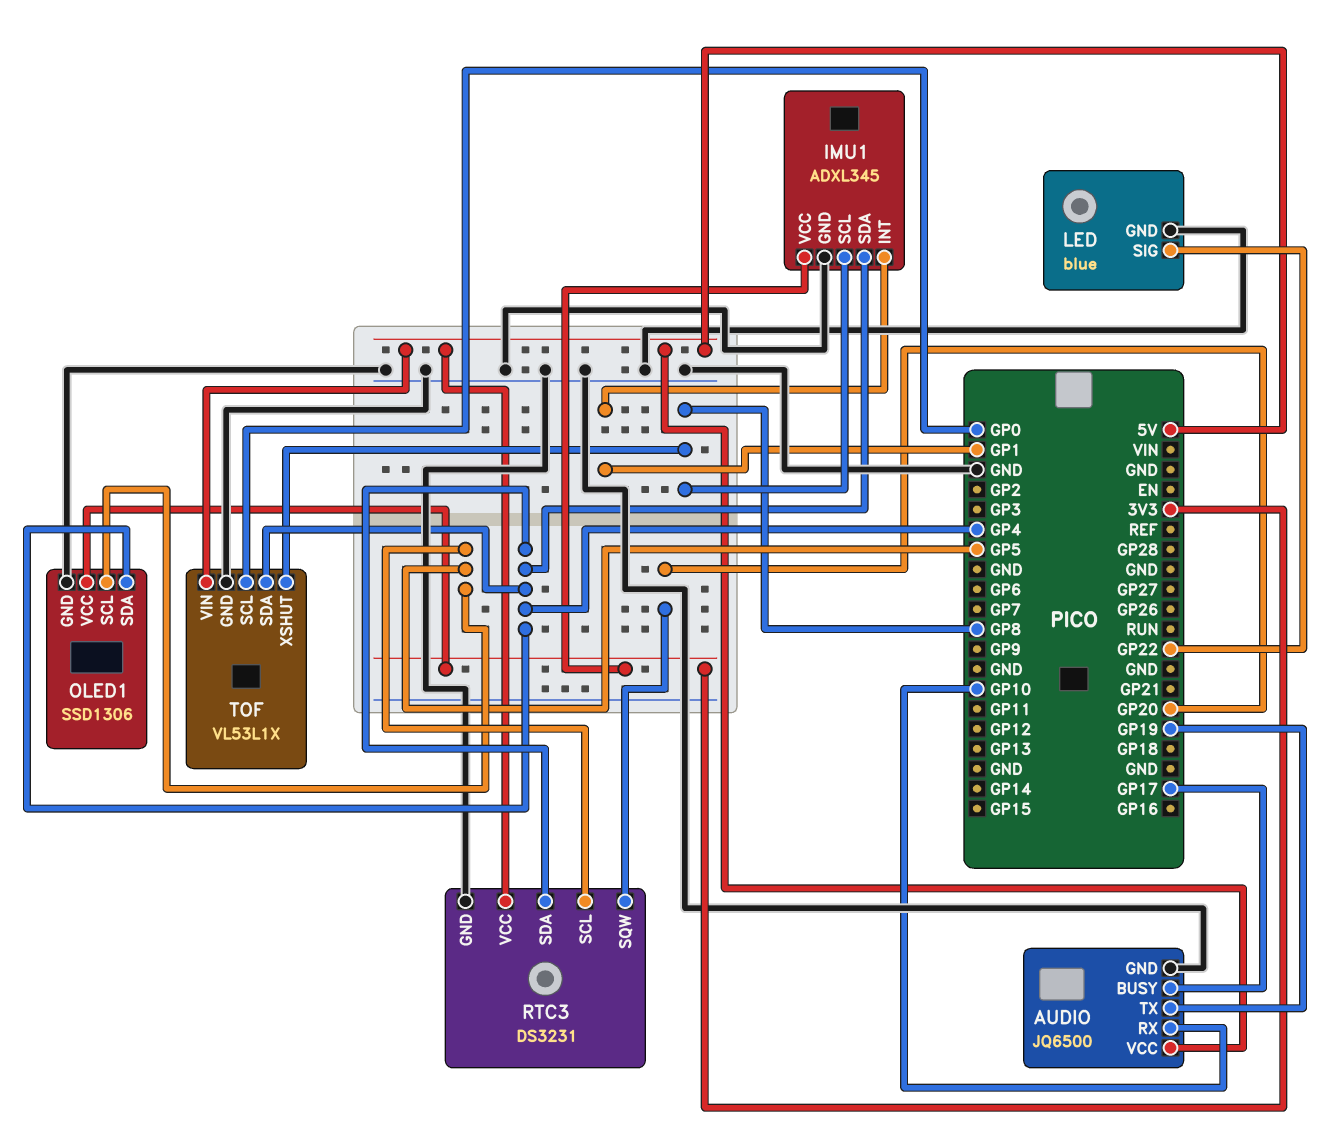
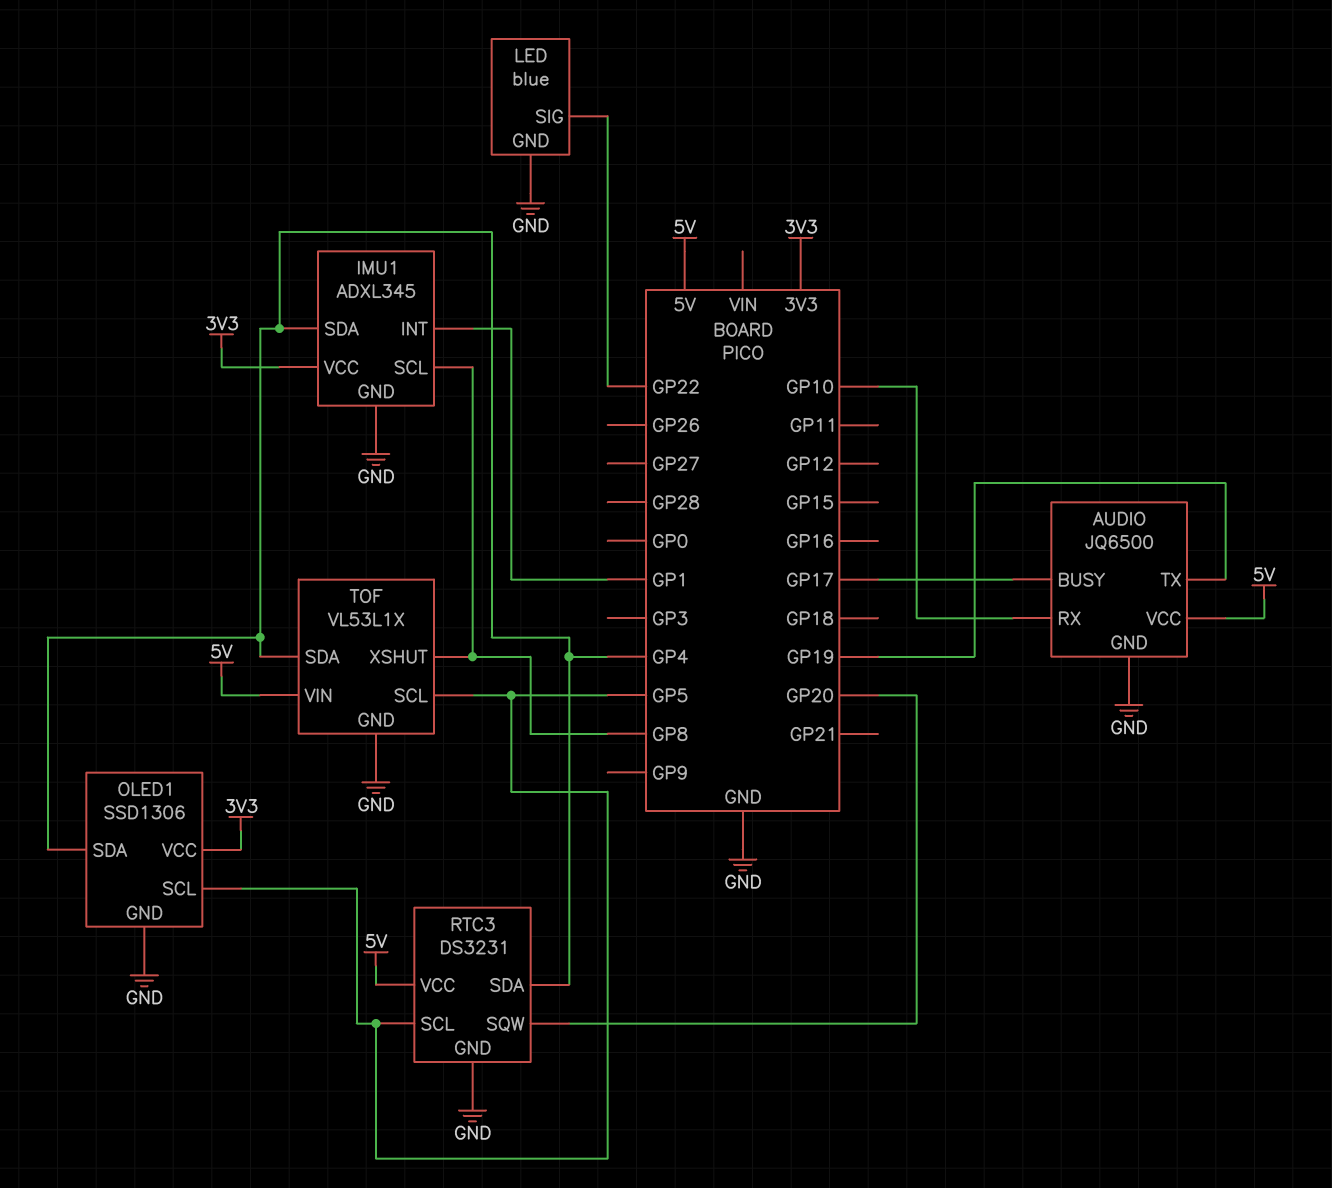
TOF pin SCL: GP0 -> GP5

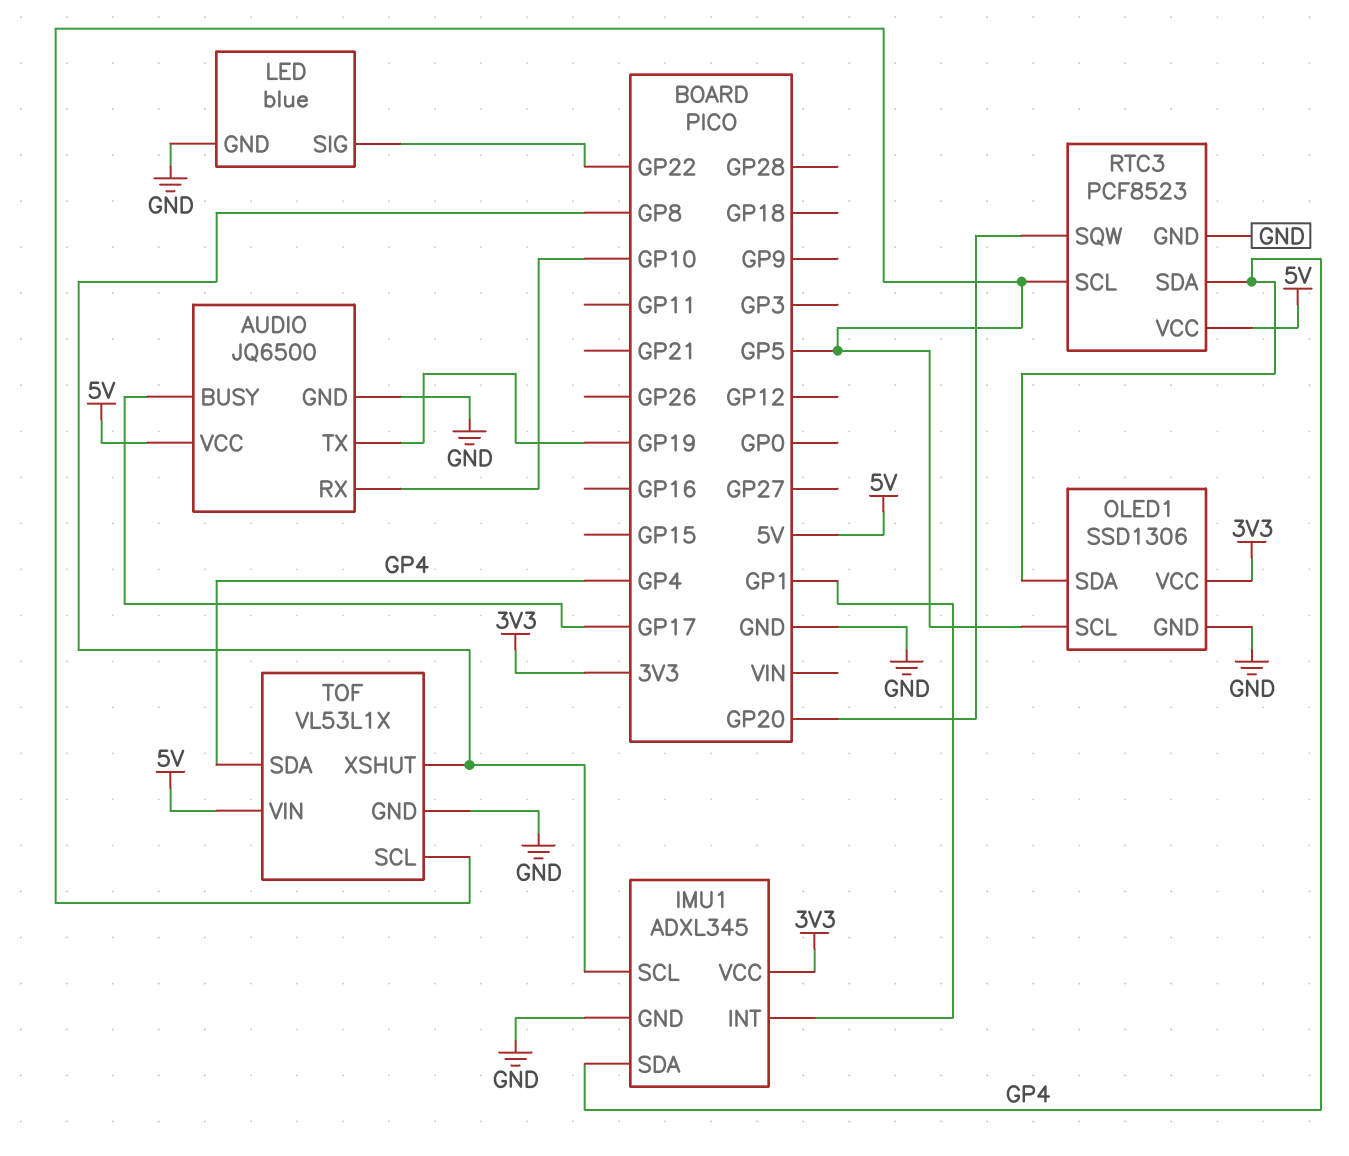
RTC3: DS3231 -> PCF8523

